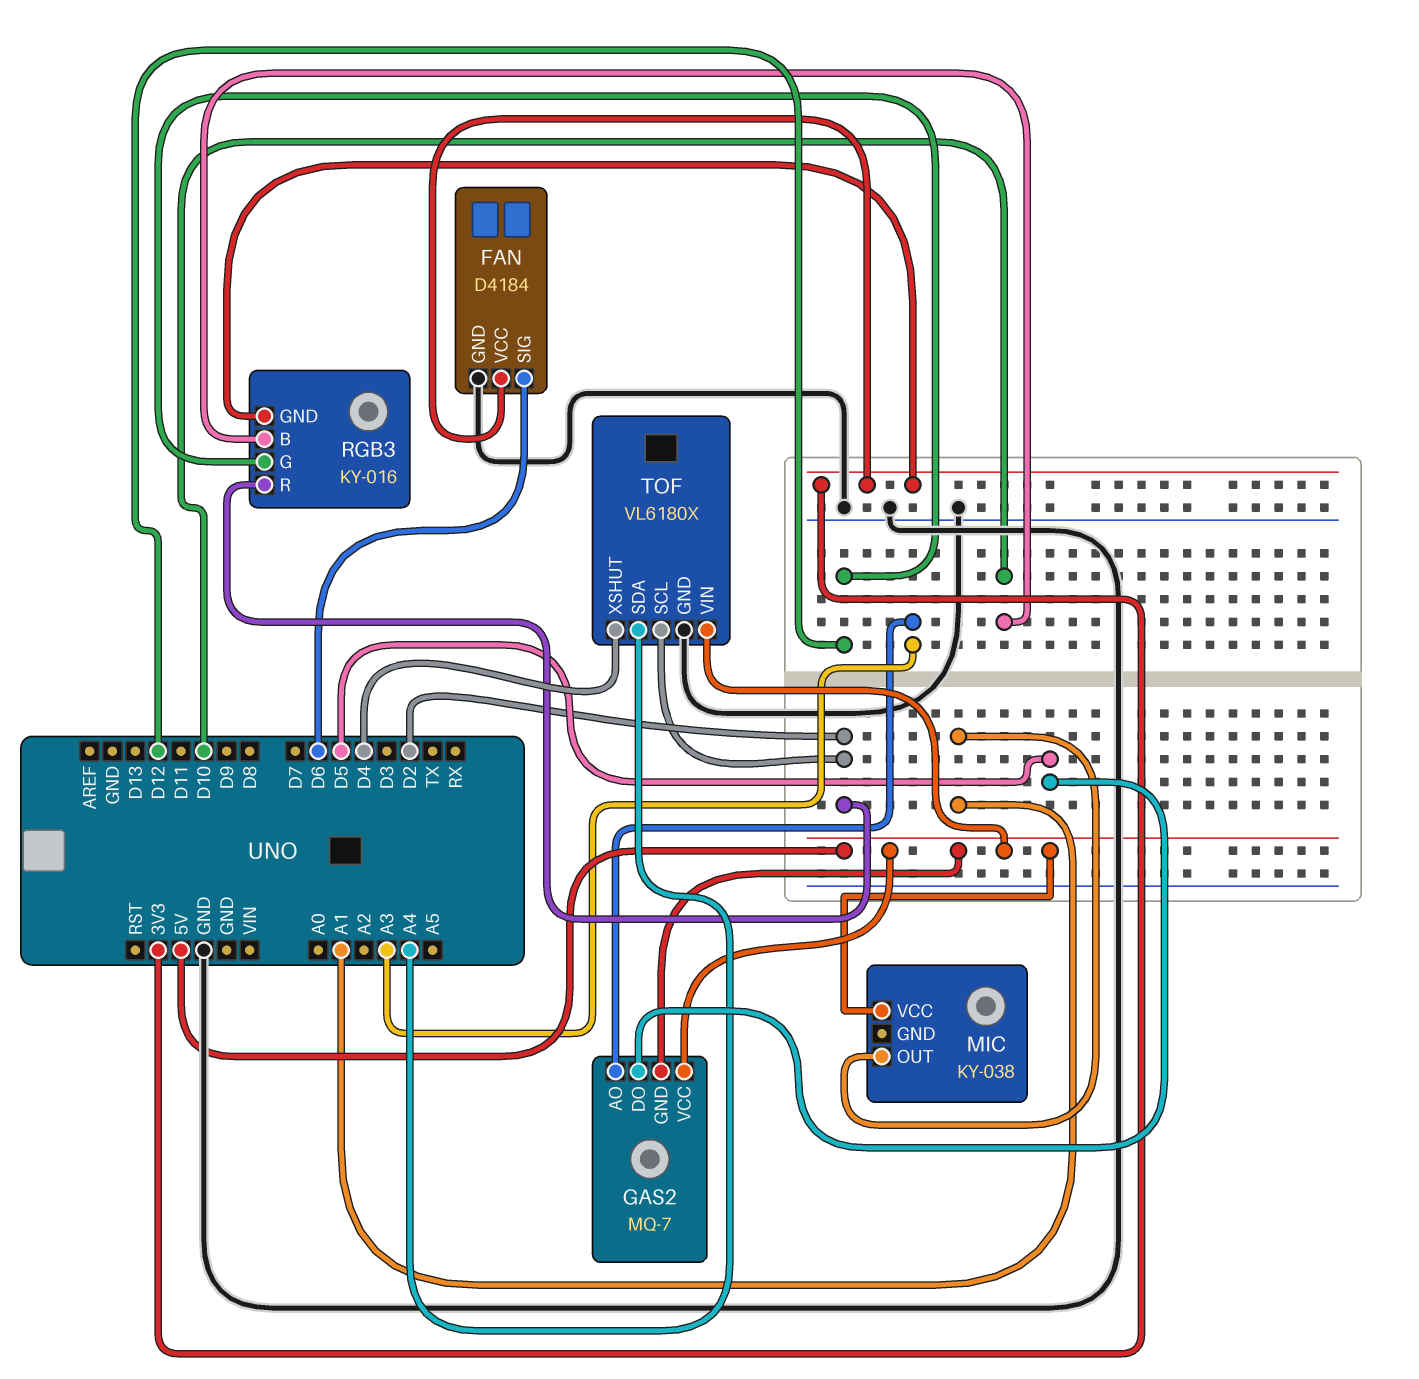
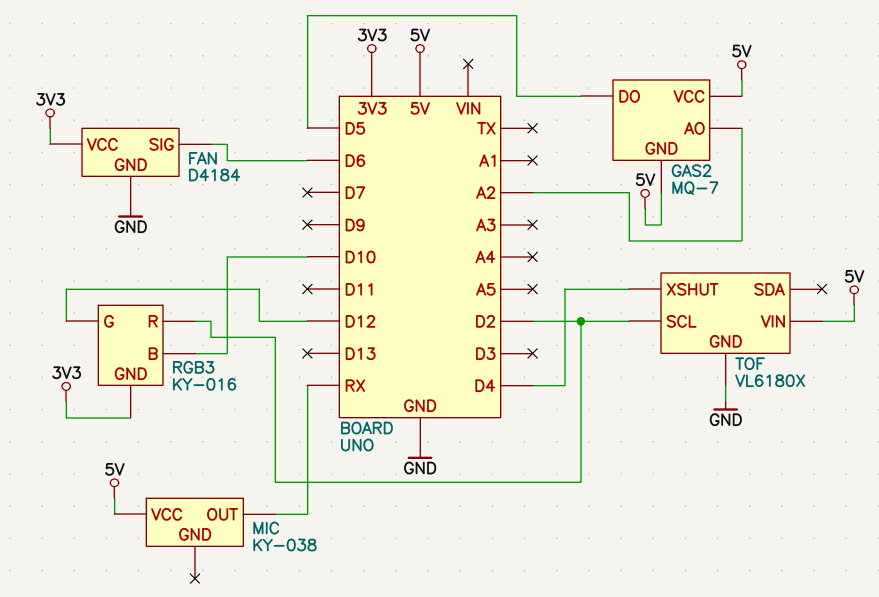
GAS2 pin AO: A3 -> A2
MIC pin OUT: A1 -> RX
TOF pin SDA: A4 -> none

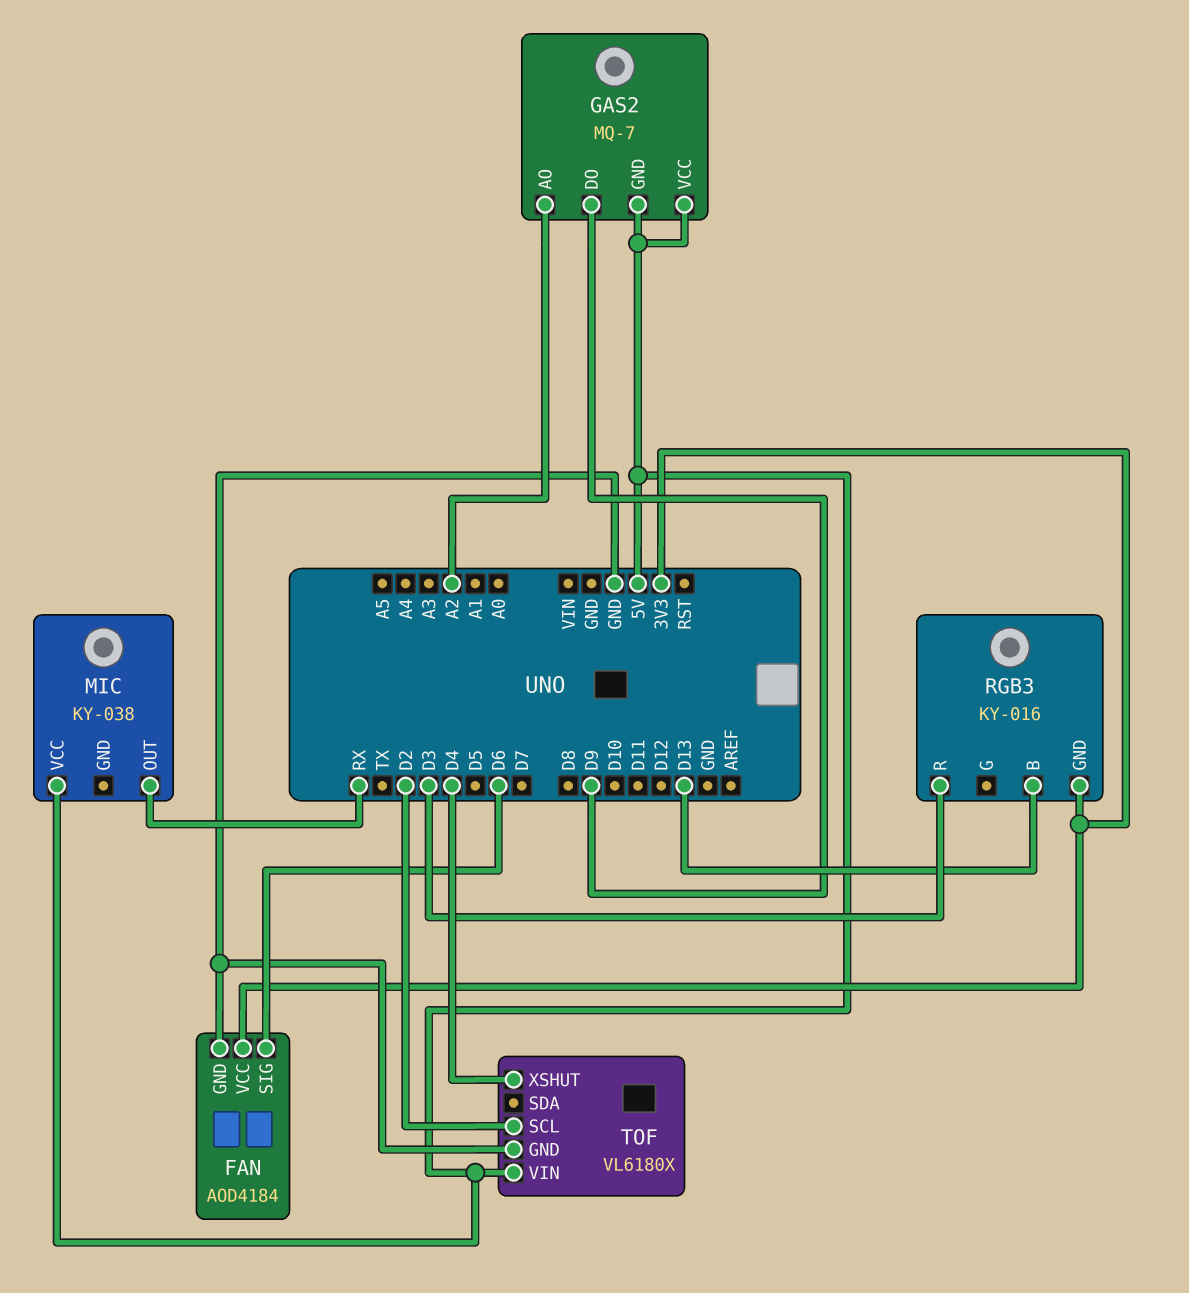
FAN: D4184 -> AOD4184
GAS2 pin DO: D5 -> D9
RGB3 pin B: D10 -> D13
RGB3 pin G: D12 -> none
RGB3 pin R: D2 -> D3

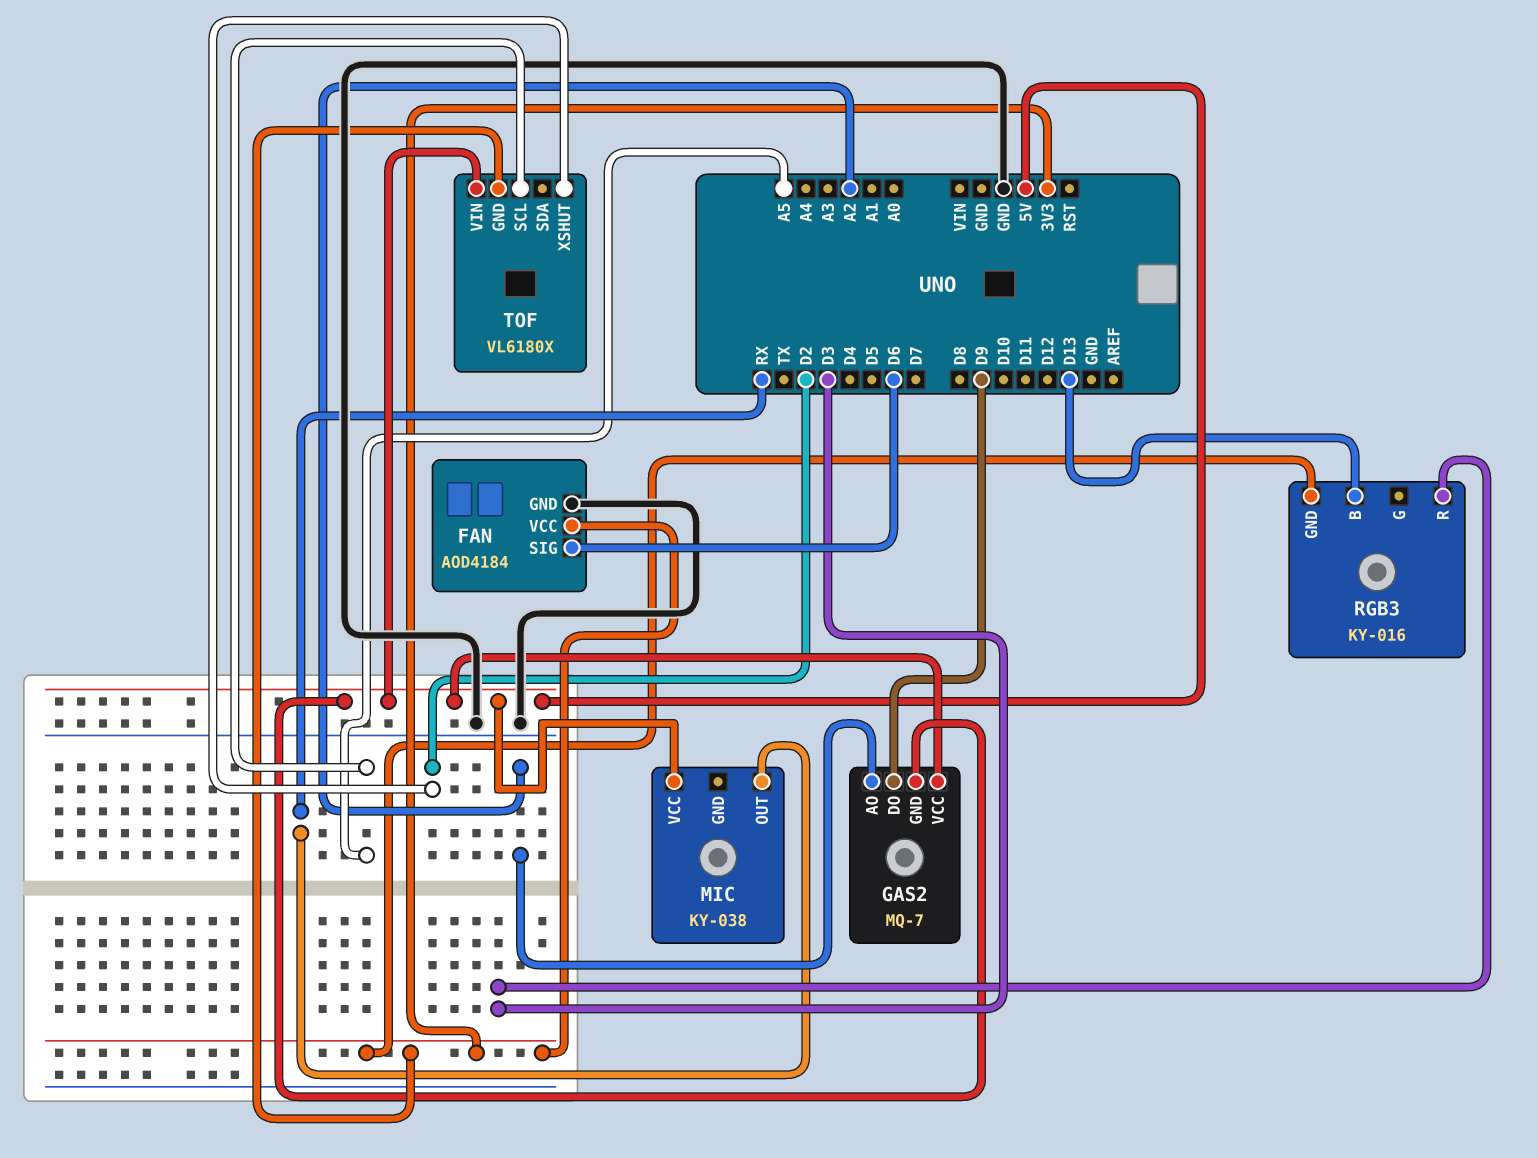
TOF pin GND: GND -> 3V3
TOF pin SCL: D2 -> A5
TOF pin XSHUT: D4 -> D2

